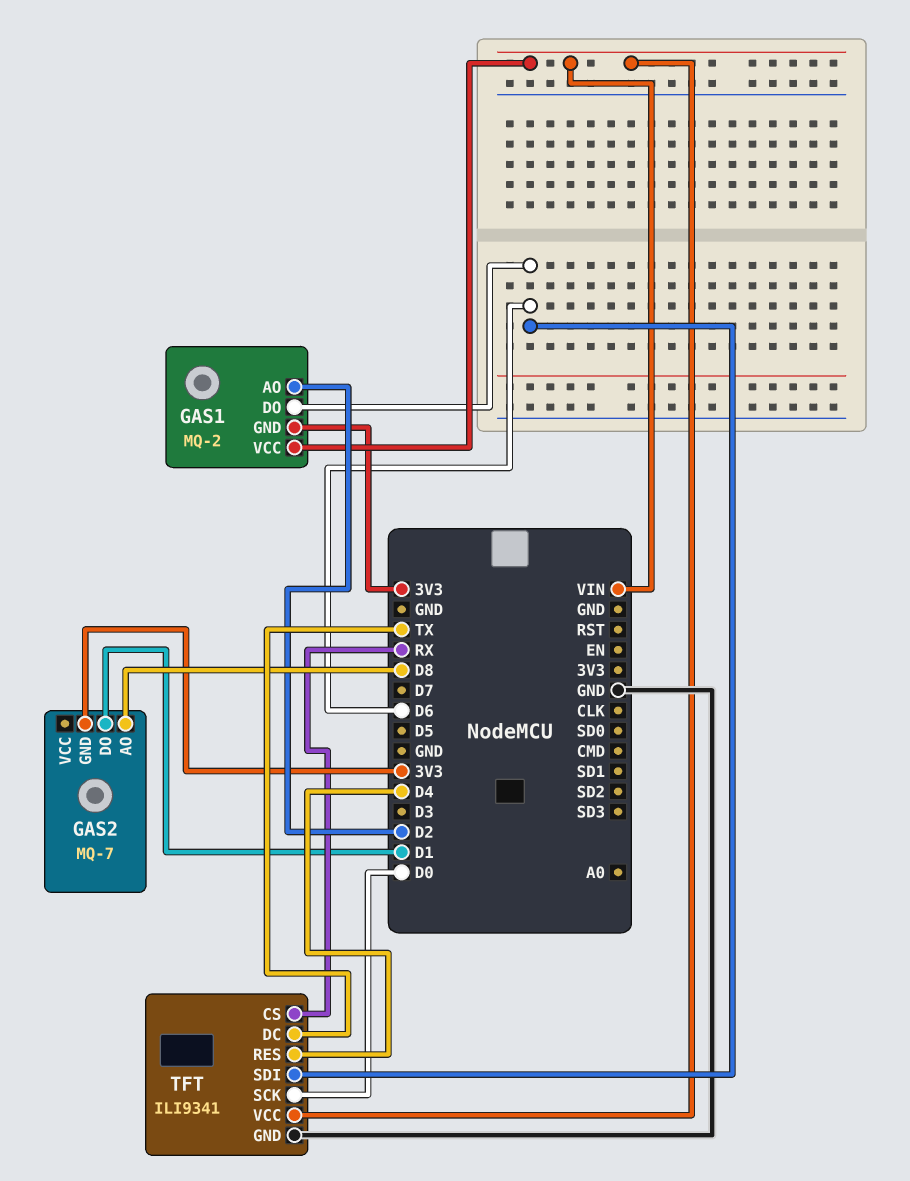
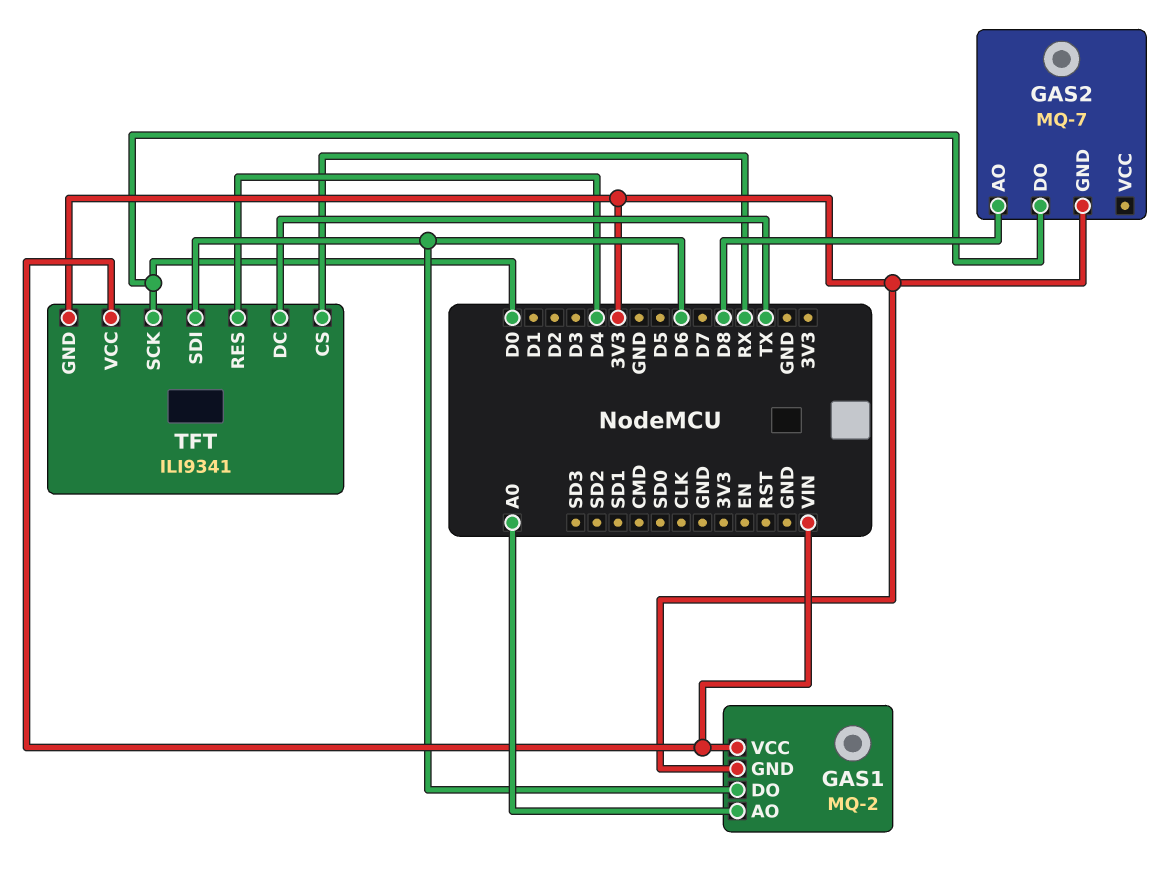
GAS1 pin AO: D2 -> A0
GAS2 pin DO: D1 -> D0
TFT pin GND: GND -> 3V3

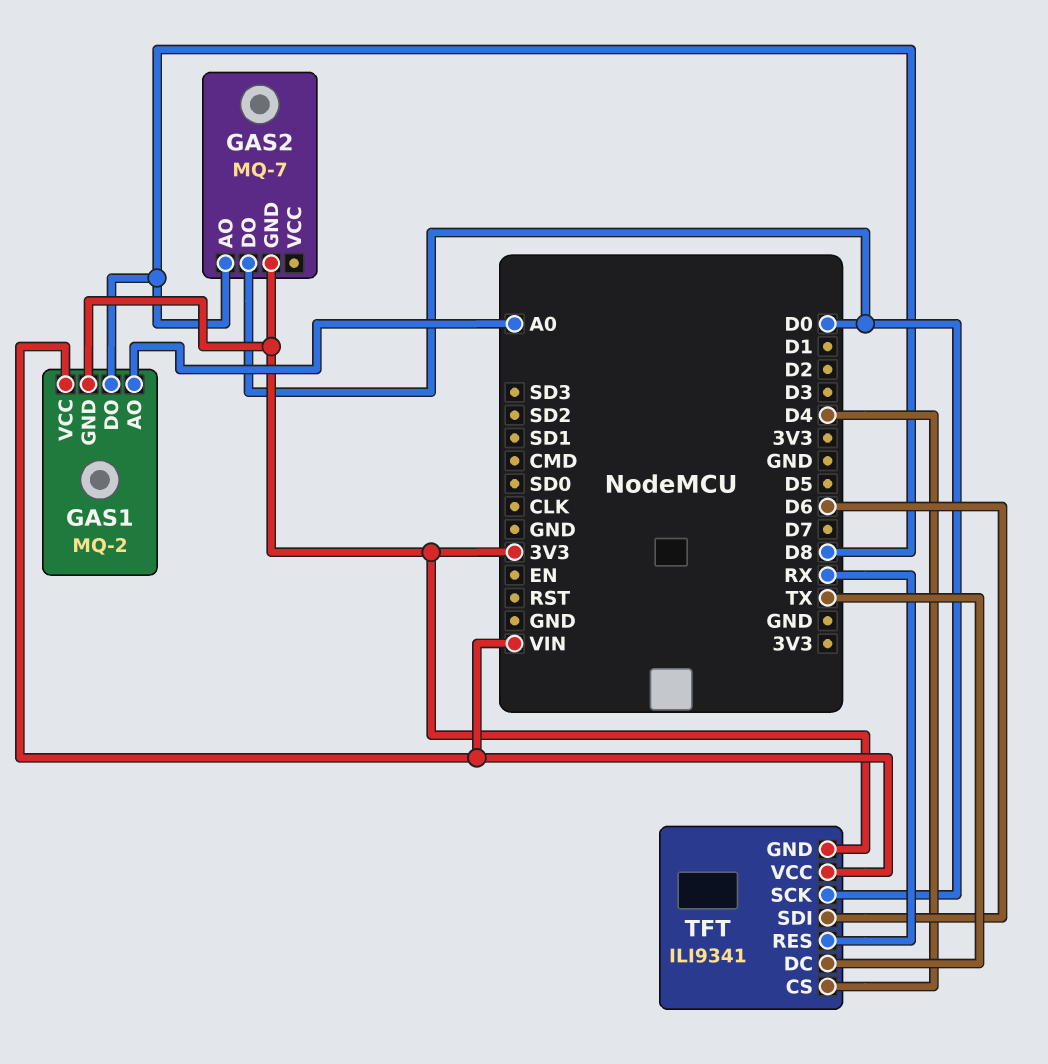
GAS1 pin DO: D6 -> D8
TFT pin CS: RX -> D4
TFT pin RES: D4 -> RX

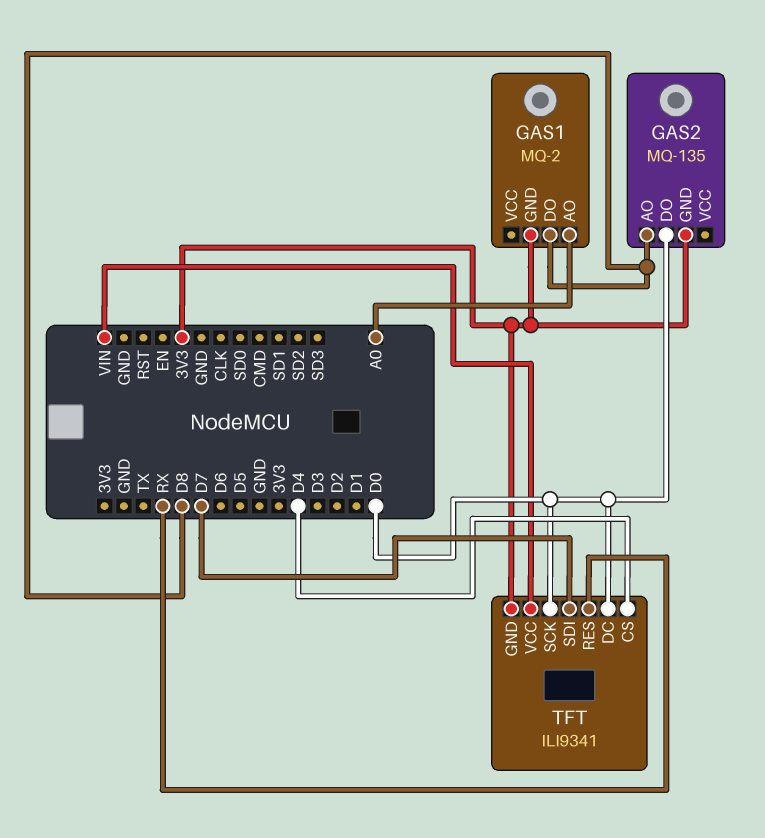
GAS1 pin VCC: VIN -> none
GAS2: MQ-7 -> MQ-135
TFT pin DC: TX -> D0
TFT pin SDI: D6 -> D7

